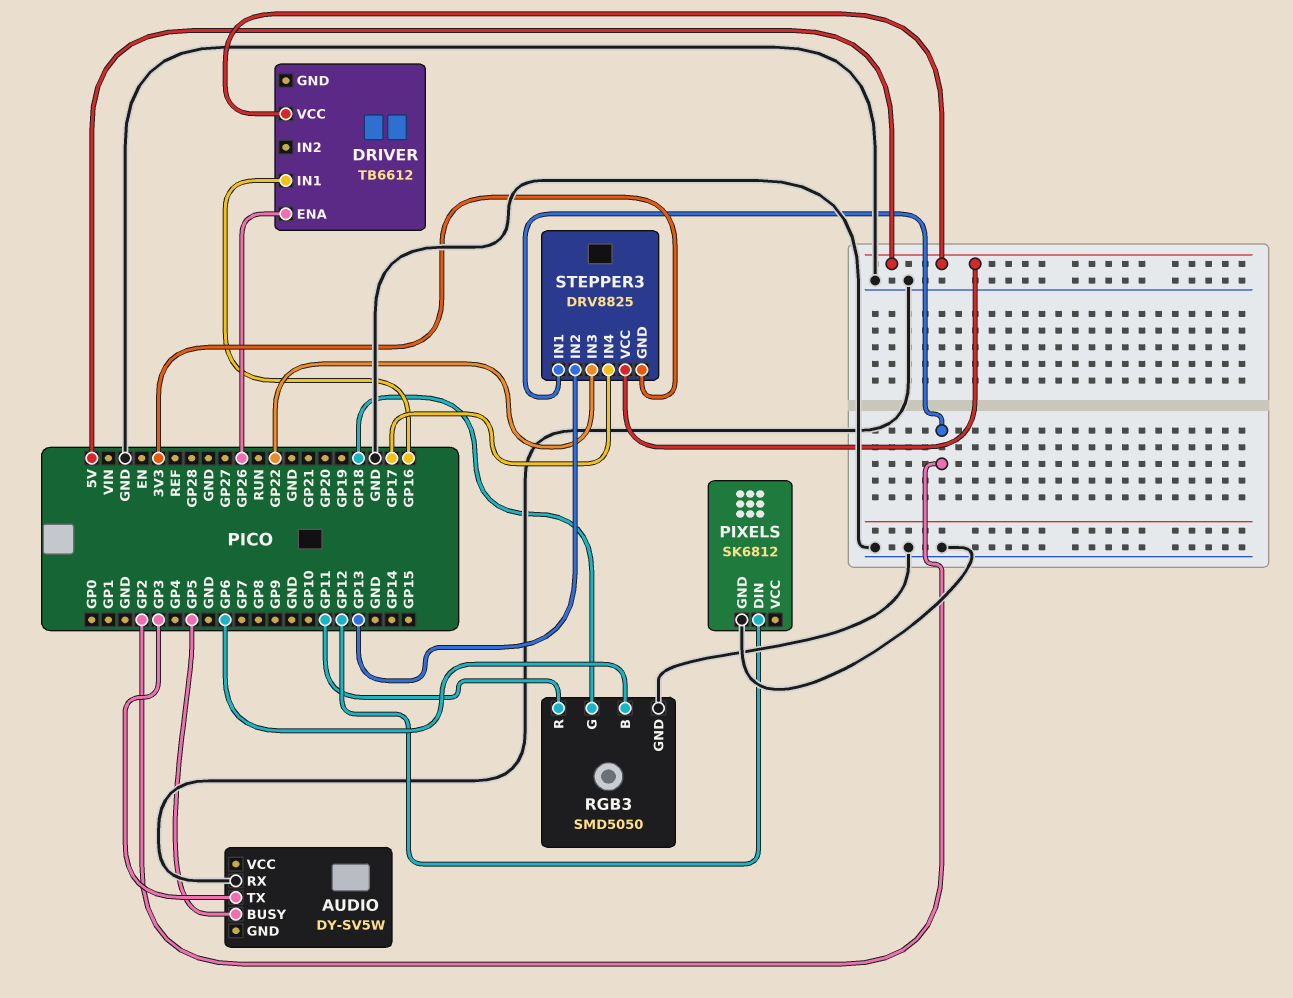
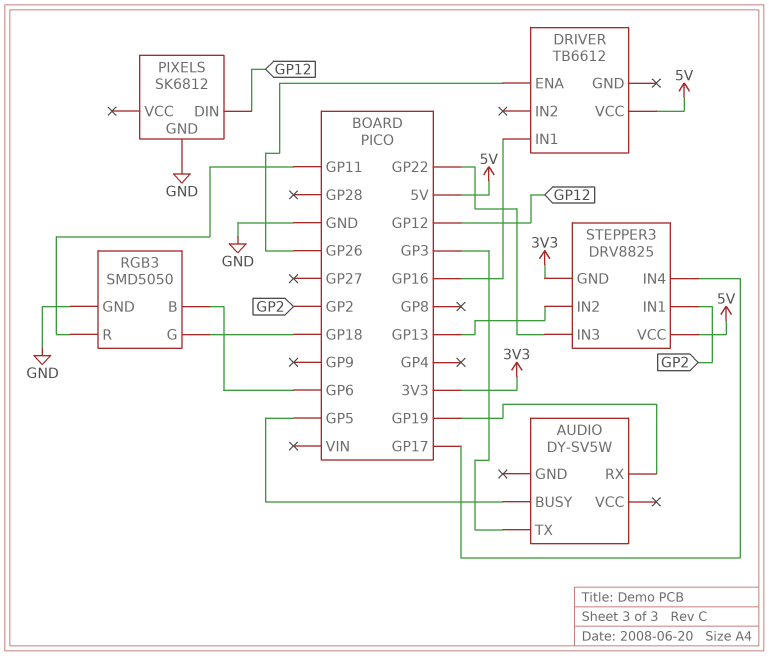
AUDIO pin RX: GND -> GP19

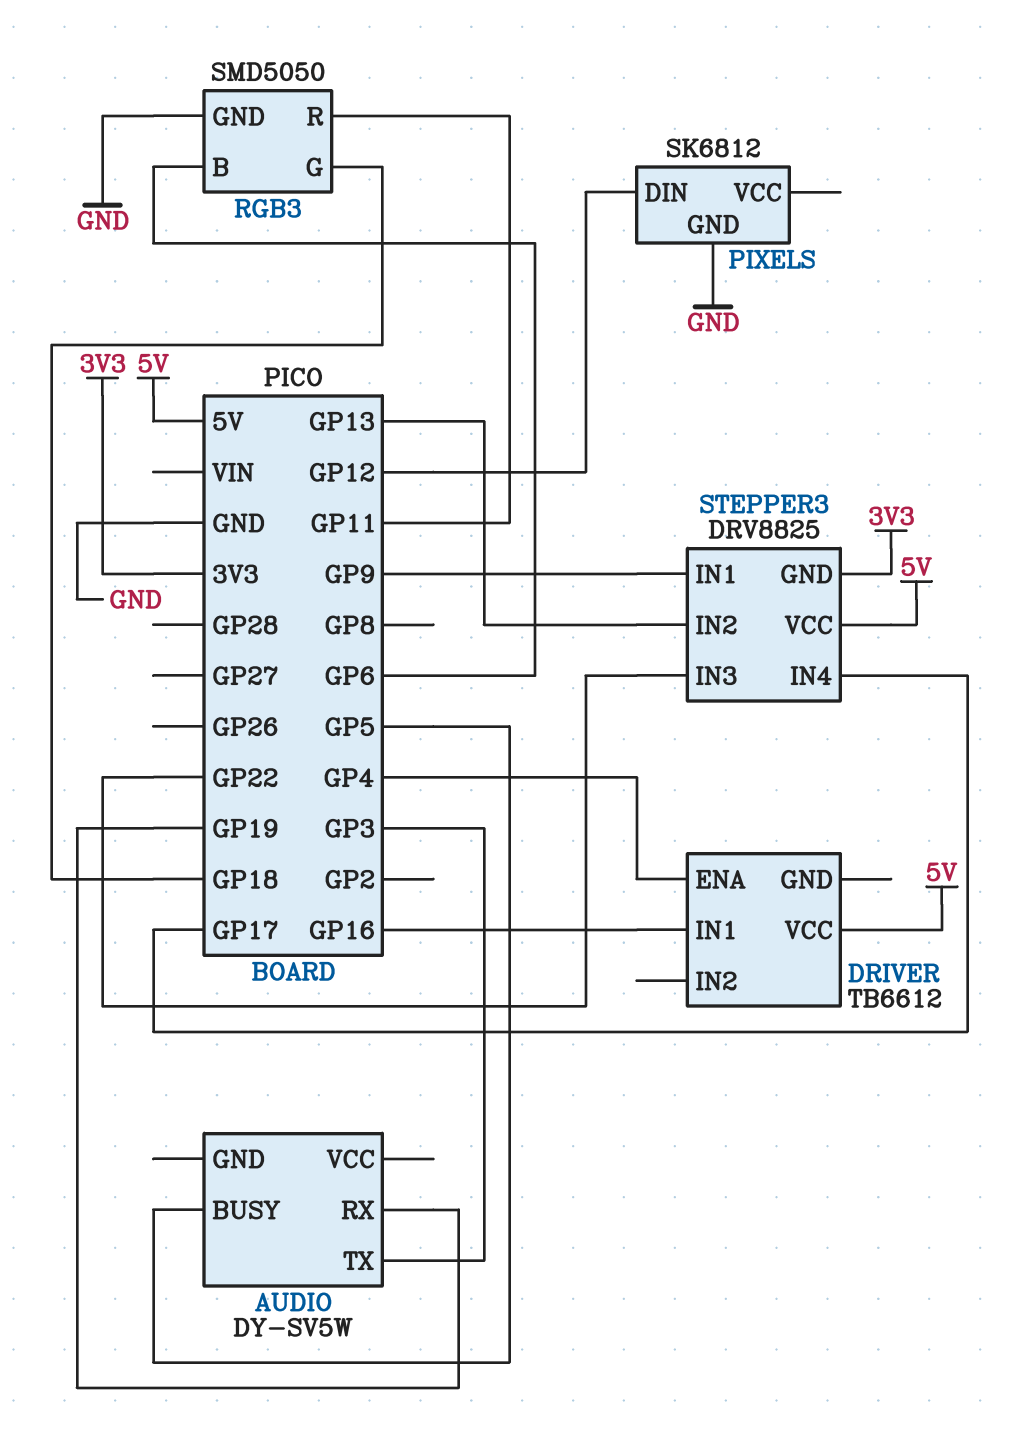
DRIVER pin ENA: GP26 -> GP4
STEPPER3 pin IN1: GP2 -> GP9

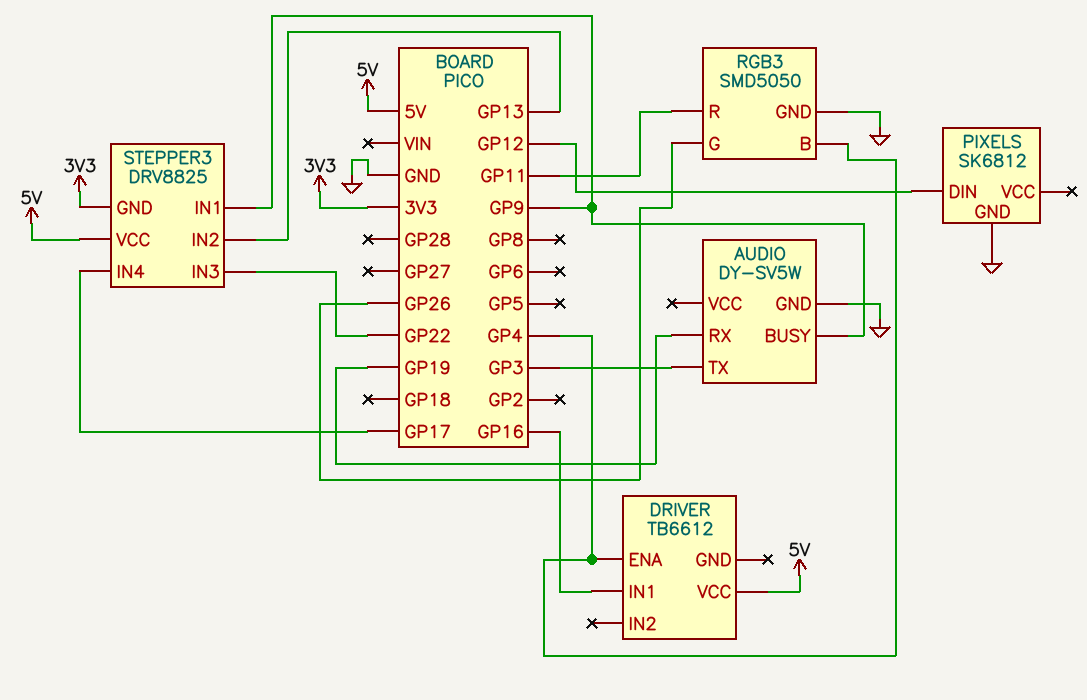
AUDIO pin BUSY: GP5 -> GP9
AUDIO pin GND: none -> GND
RGB3 pin B: GP6 -> GP4
RGB3 pin G: GP18 -> GP26

